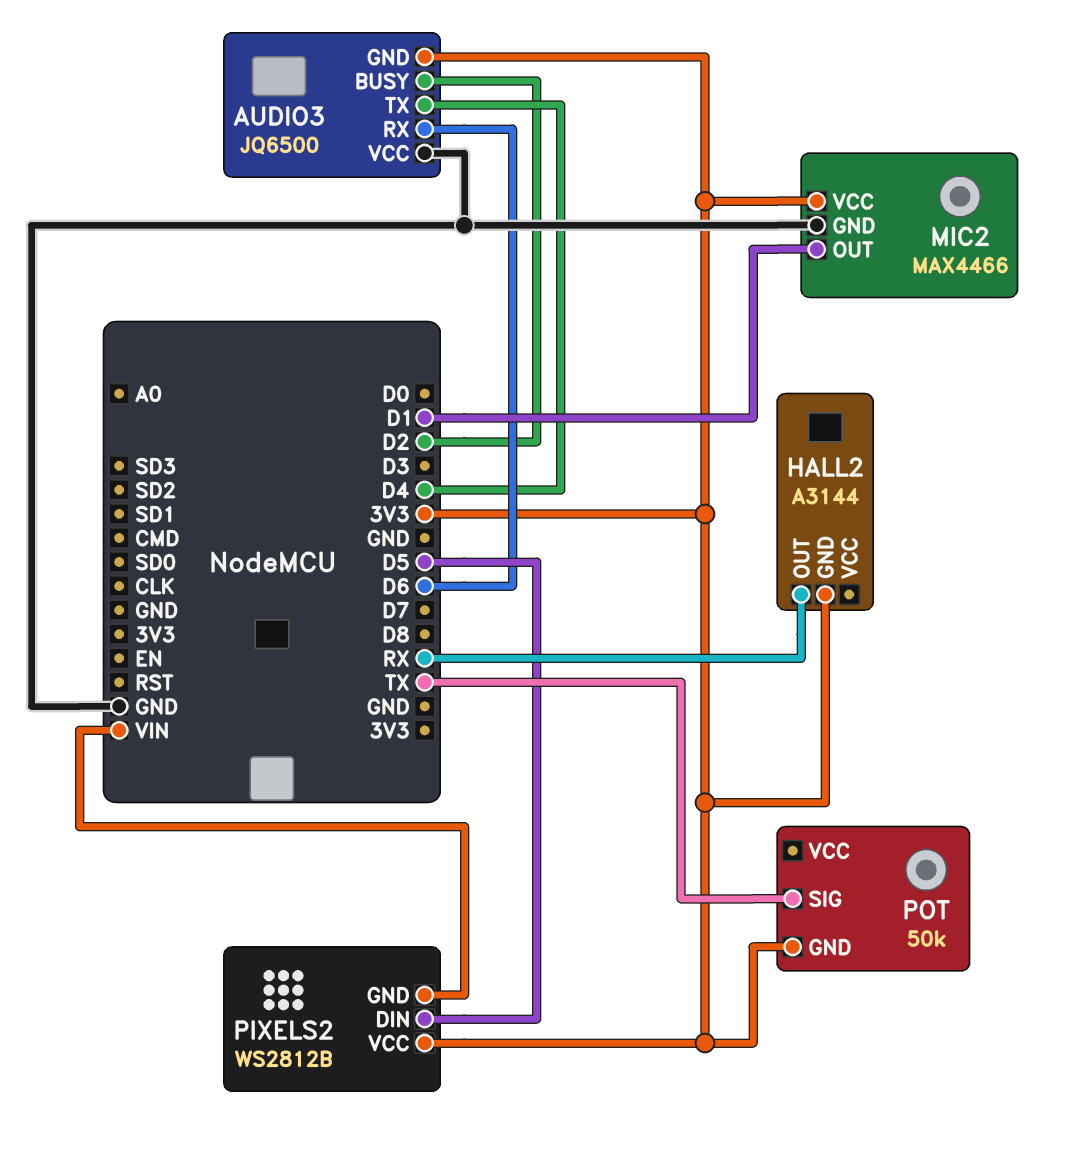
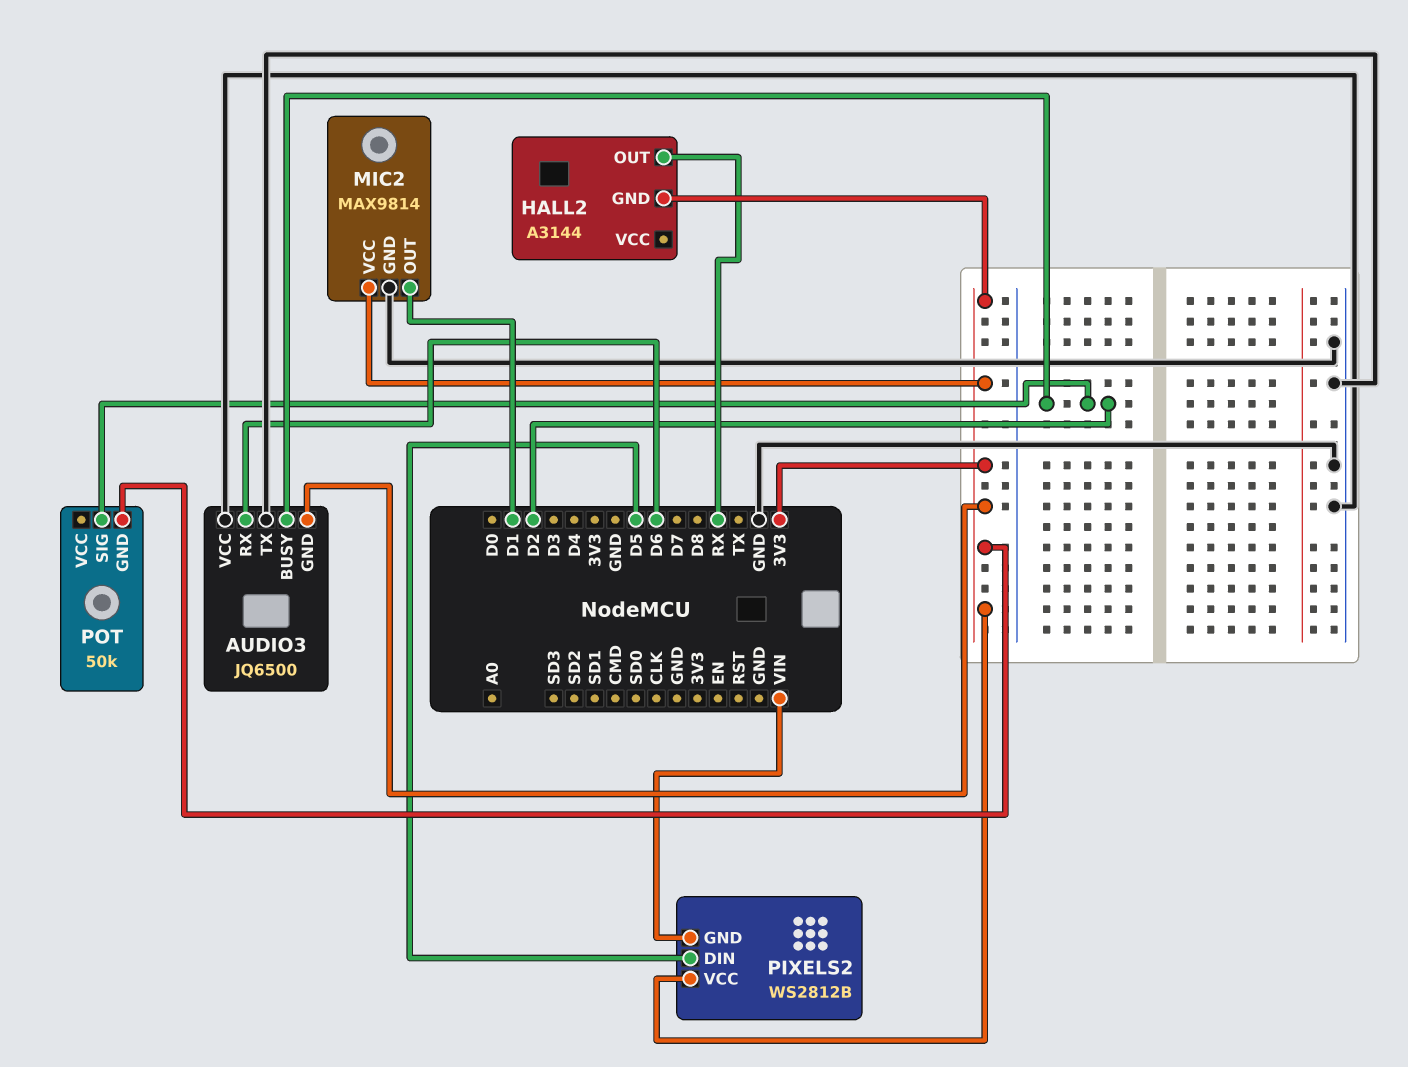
AUDIO3 pin TX: D4 -> GND
MIC2: MAX4466 -> MAX9814
POT pin SIG: TX -> D2

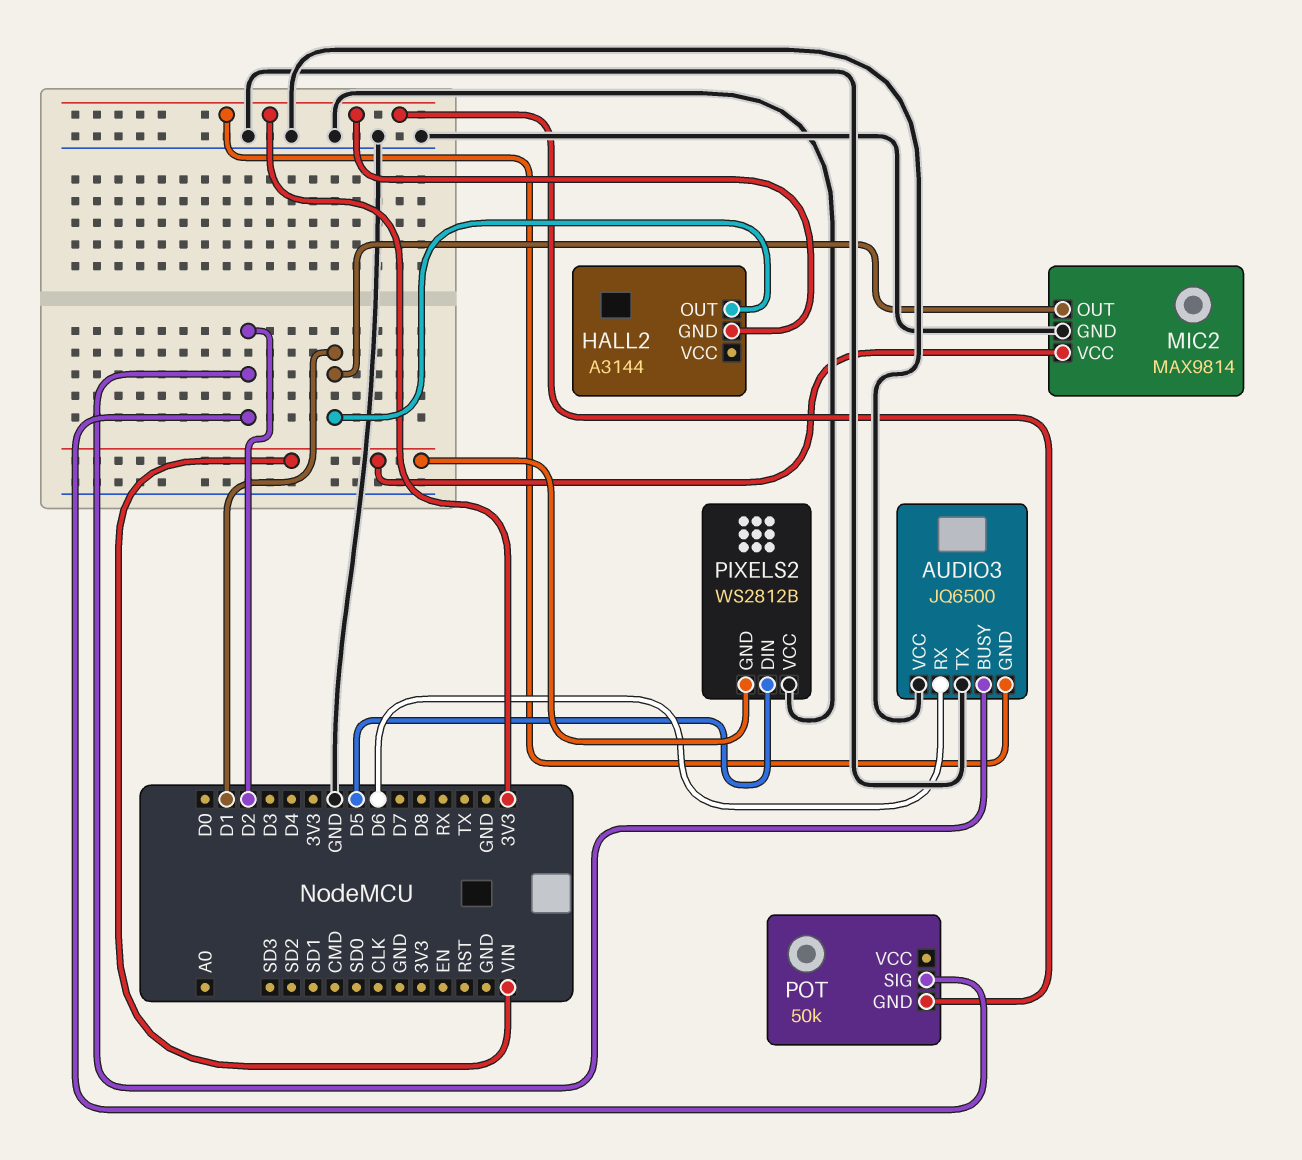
HALL2 pin OUT: RX -> D1
MIC2 pin VCC: 3V3 -> VIN
PIXELS2 pin VCC: 3V3 -> GND

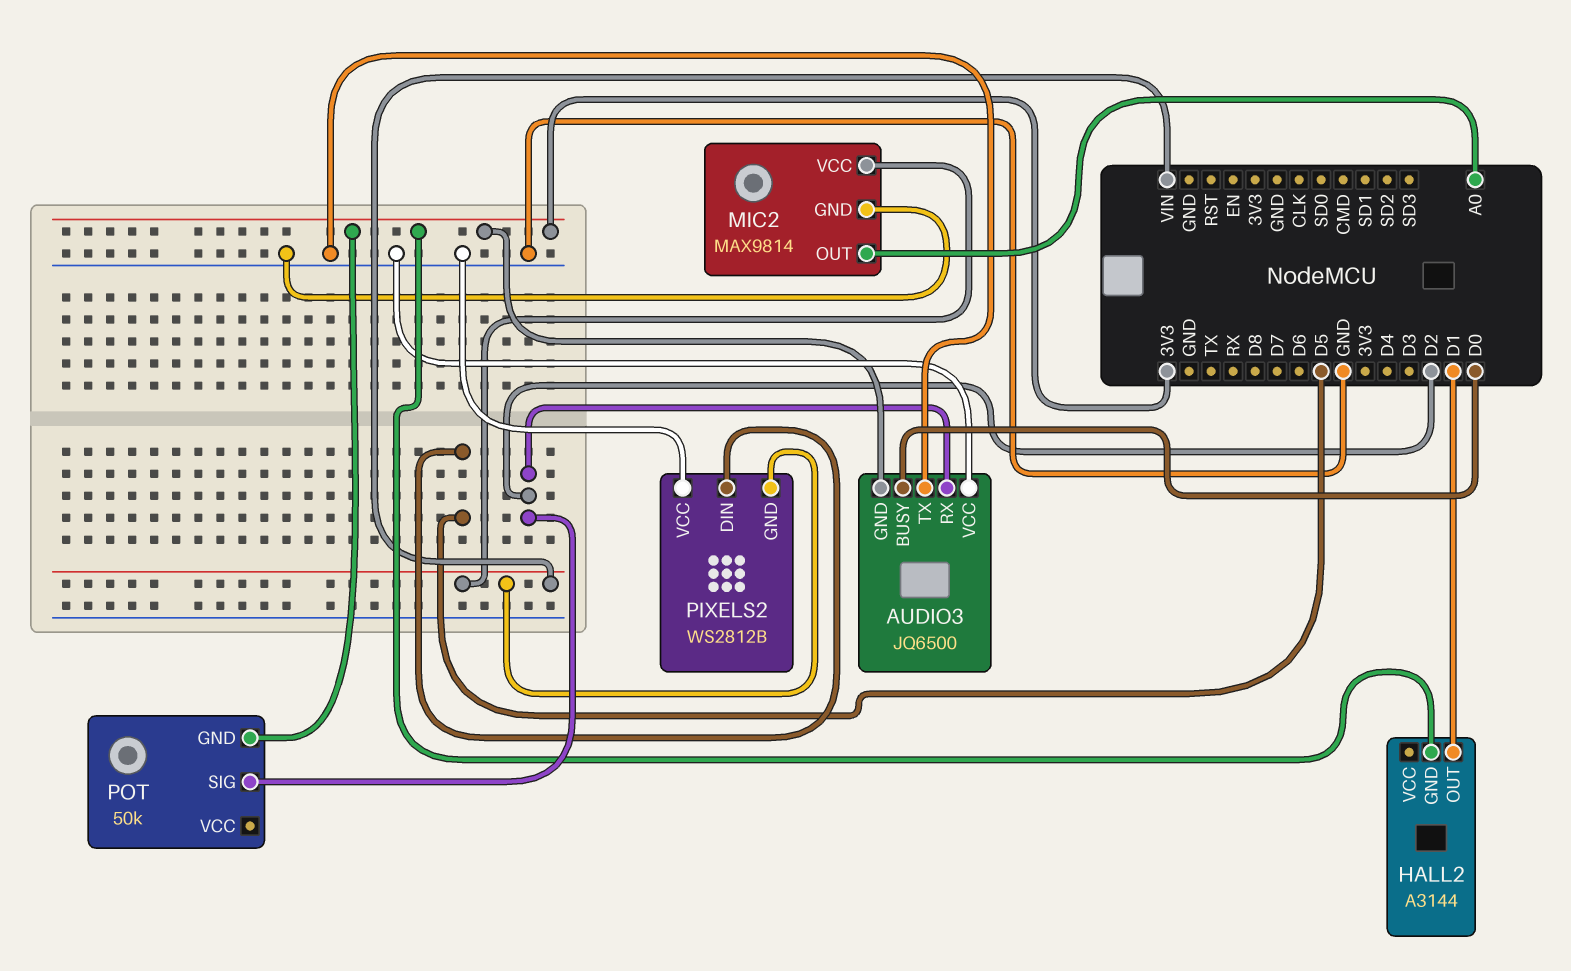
AUDIO3 pin BUSY: D2 -> D0
AUDIO3 pin RX: D6 -> D2
MIC2 pin OUT: D1 -> A0

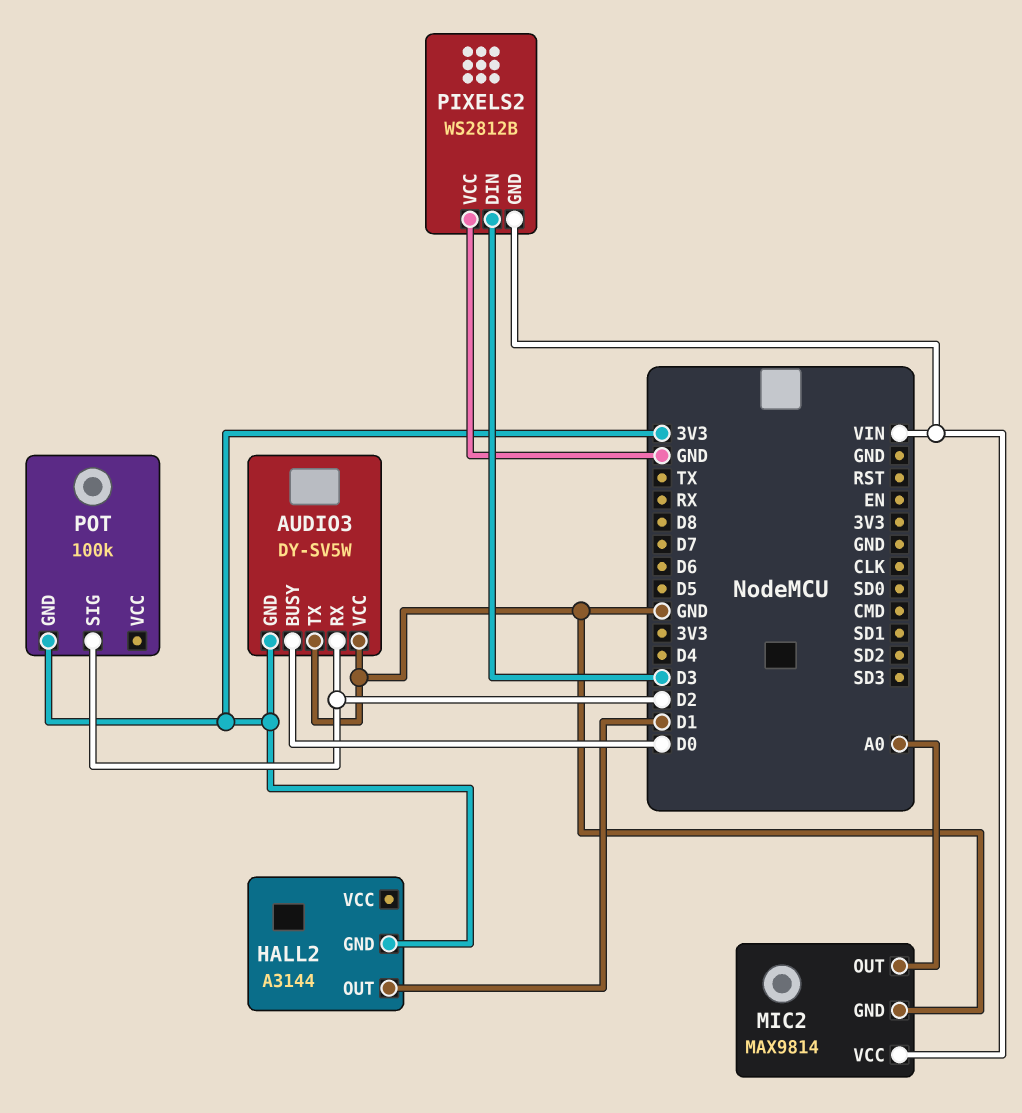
AUDIO3: JQ6500 -> DY-SV5W
PIXELS2 pin DIN: D5 -> D3
POT: 50k -> 100k

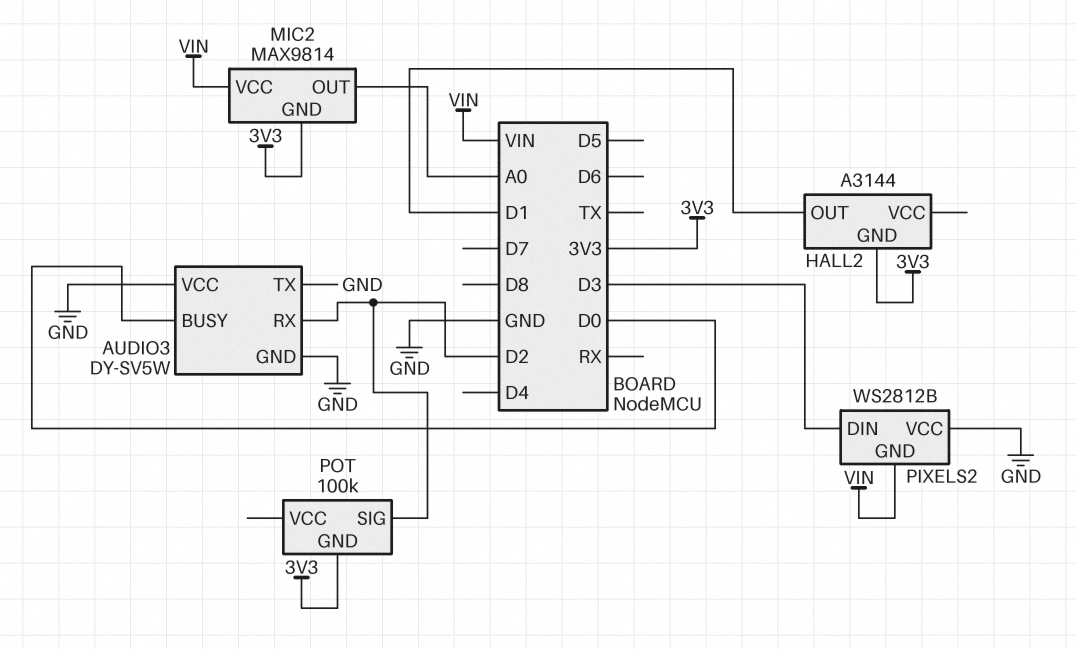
AUDIO3 pin GND: 3V3 -> GND
MIC2 pin GND: GND -> 3V3

